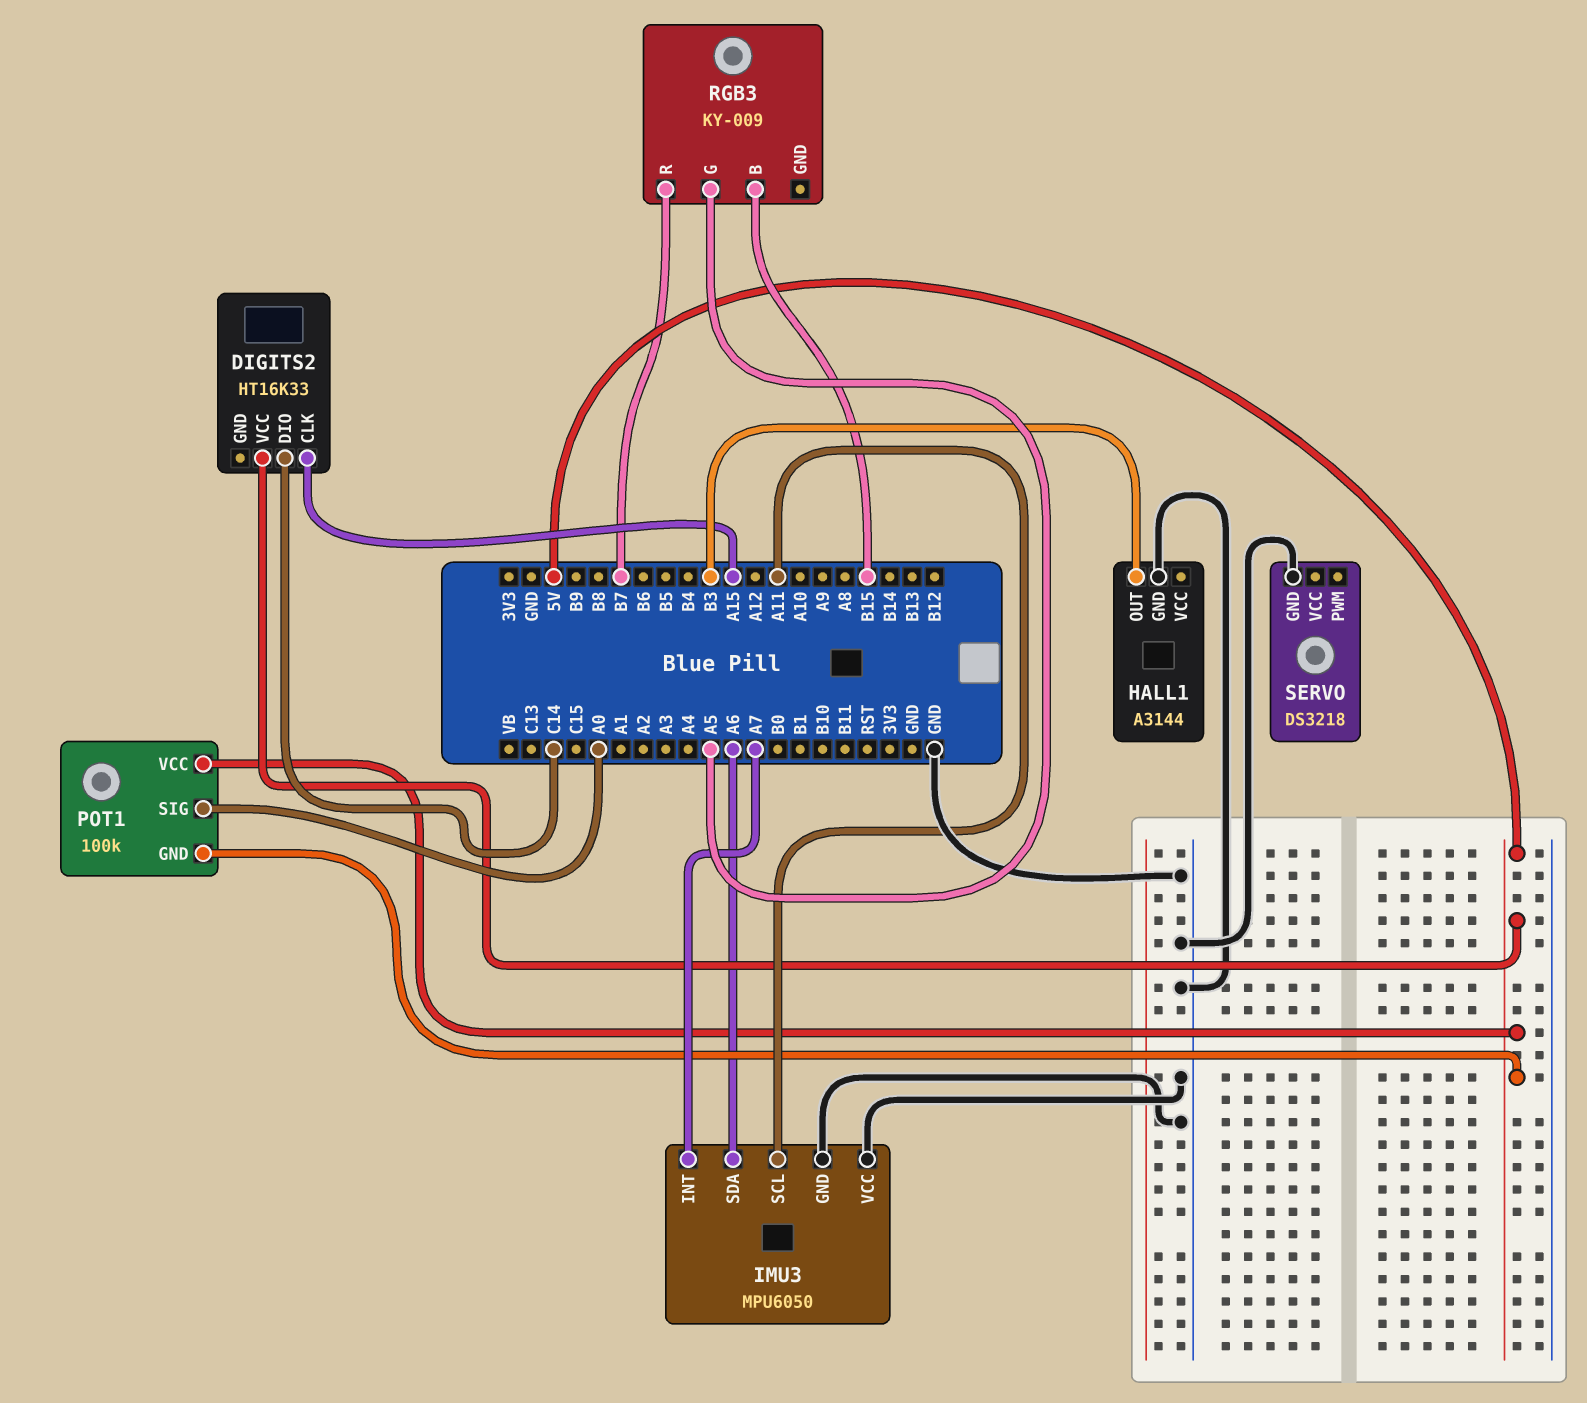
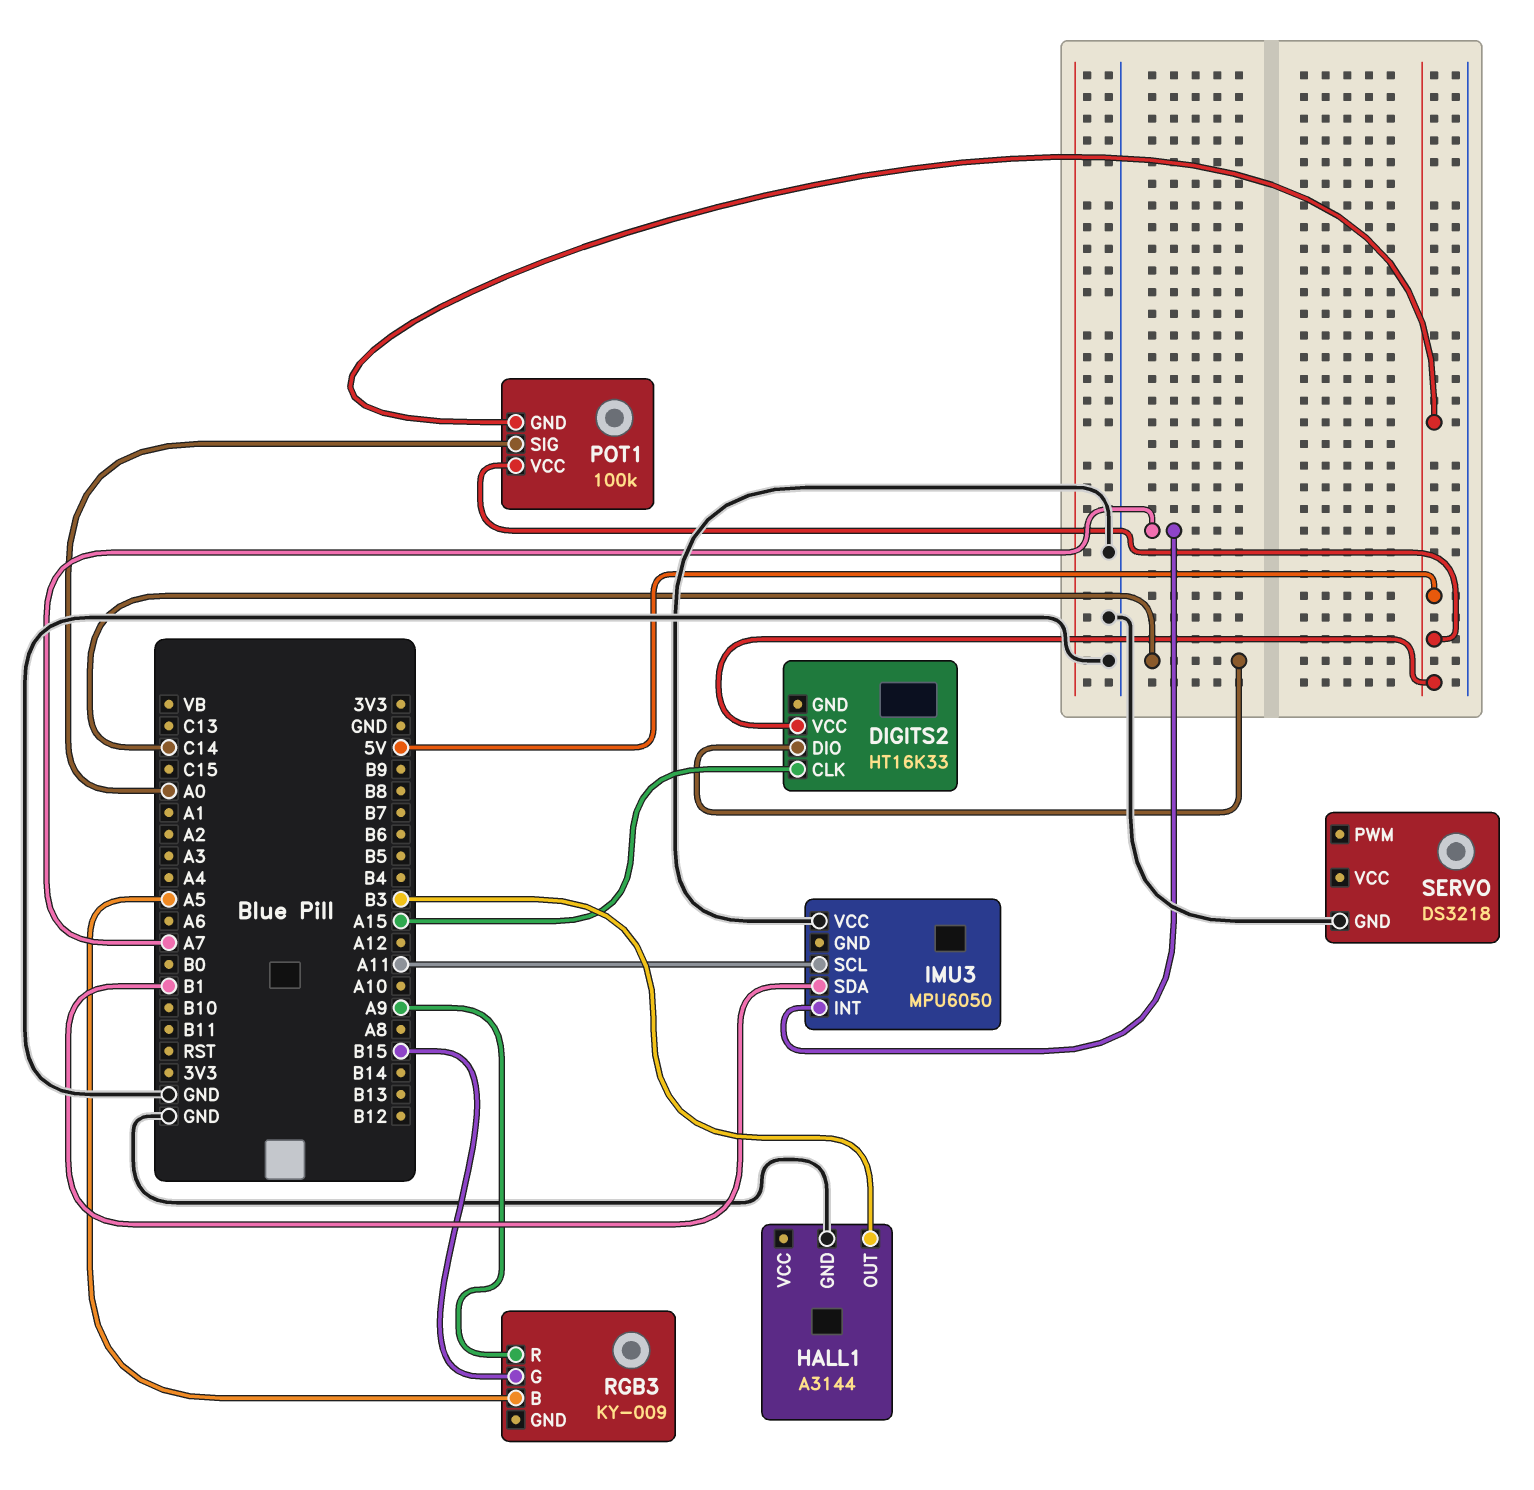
IMU3 pin GND: GND -> none
IMU3 pin SDA: A6 -> B1
RGB3 pin B: B15 -> A5
RGB3 pin G: A5 -> B15
RGB3 pin R: B7 -> A9

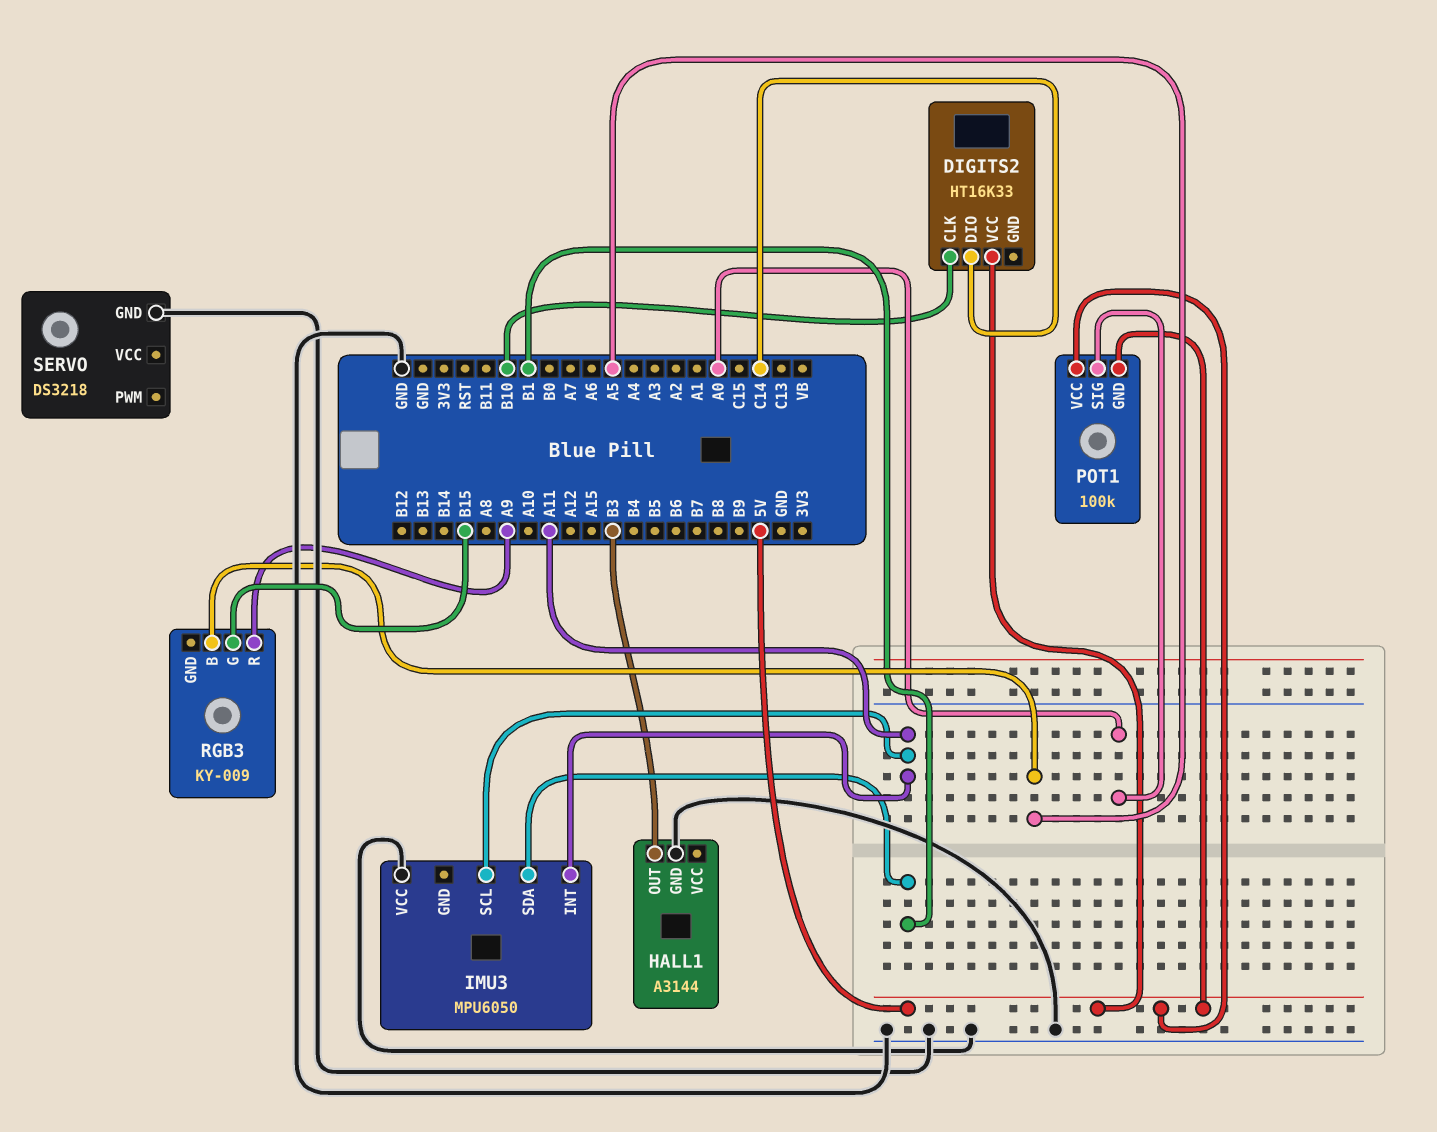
DIGITS2 pin CLK: A15 -> B10
IMU3 pin INT: A7 -> A11

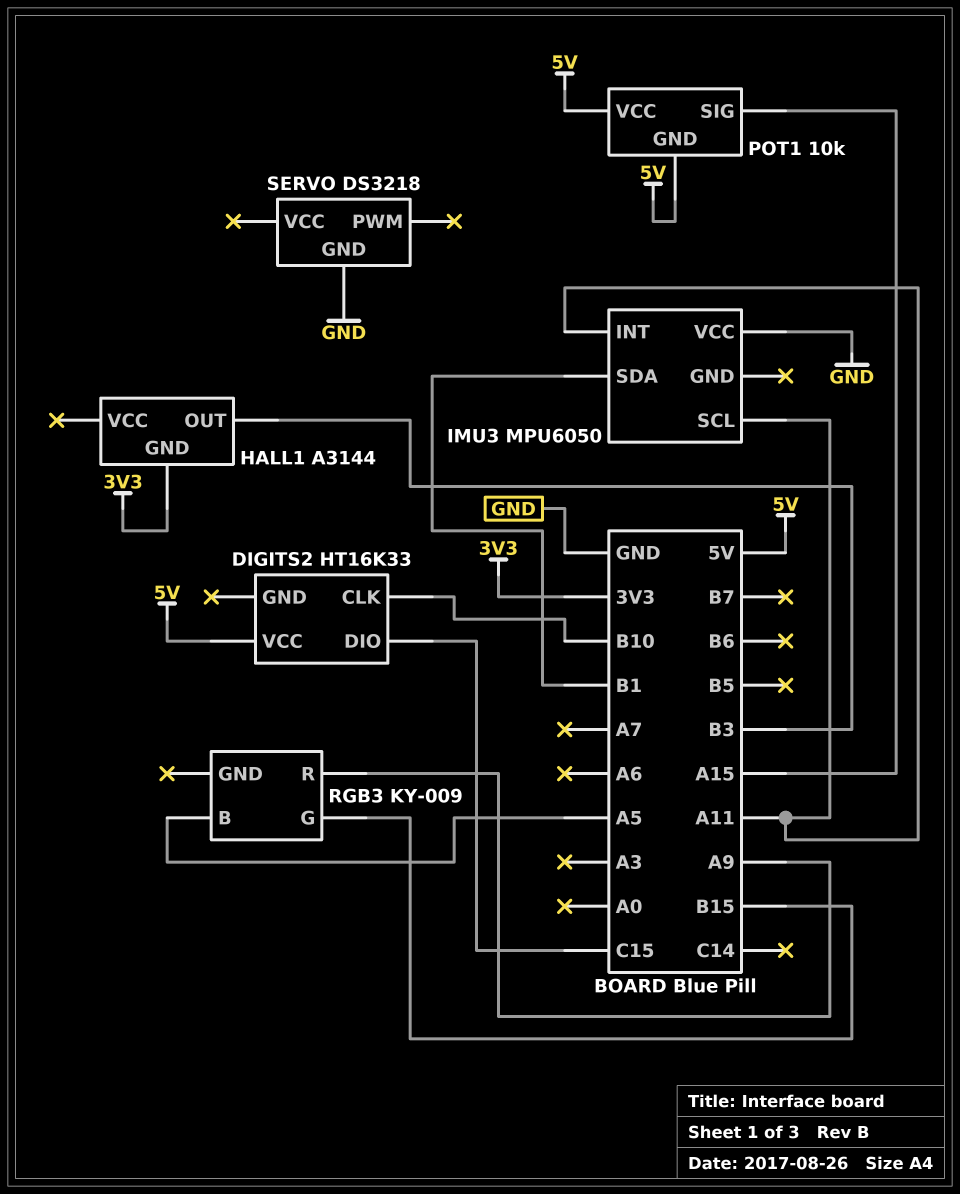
DIGITS2 pin DIO: C14 -> C15
HALL1 pin GND: GND -> 3V3
POT1: 100k -> 10k
POT1 pin SIG: A0 -> A15

